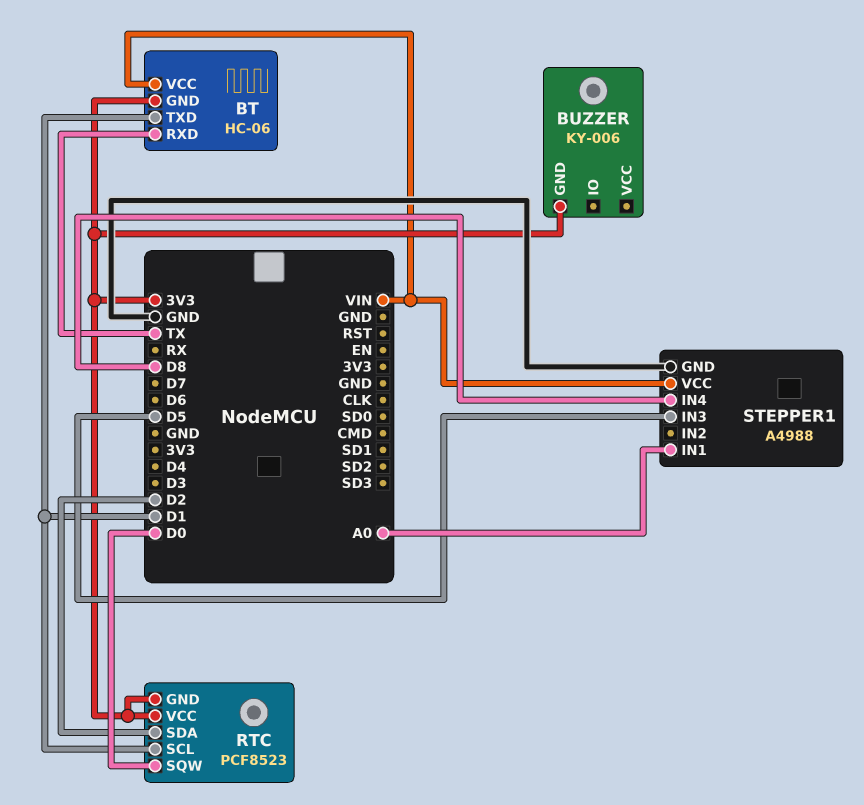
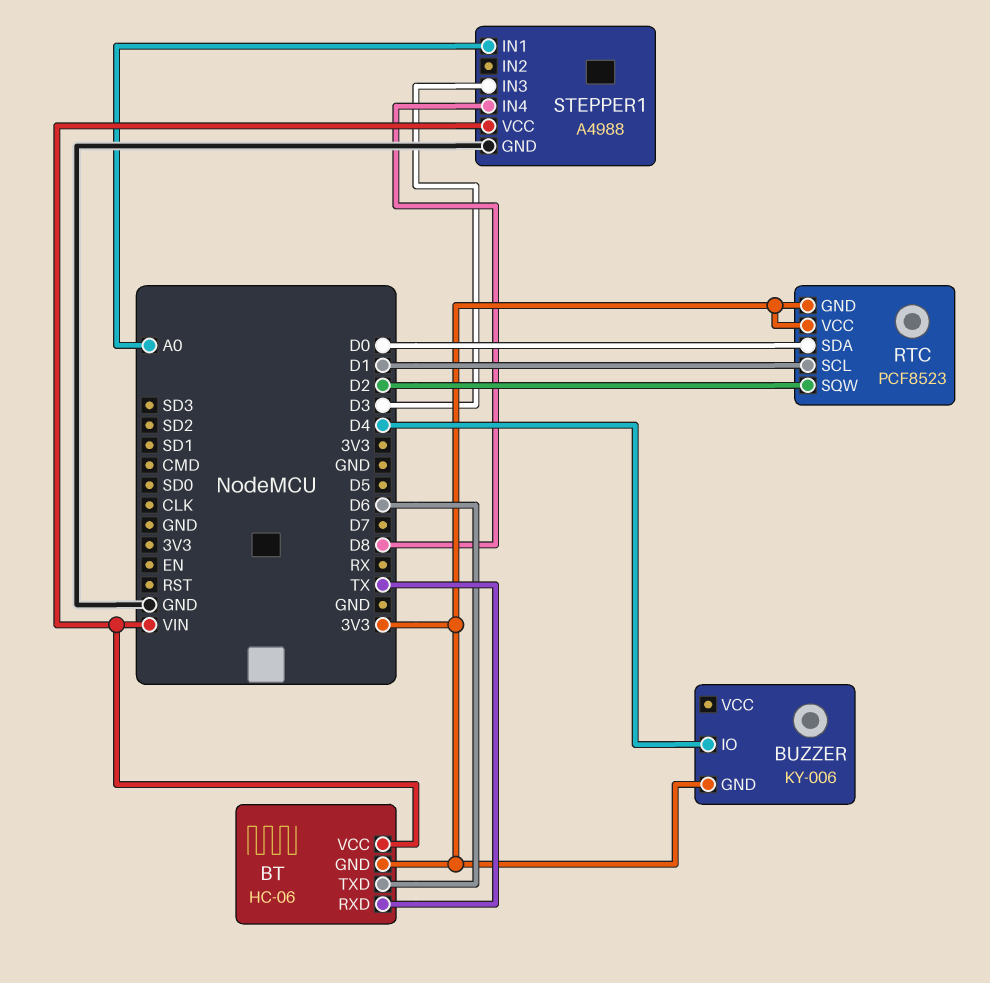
BT pin TXD: D1 -> D6
BUZZER pin IO: none -> D4
RTC pin SDA: D2 -> D0
RTC pin SQW: D0 -> D2
STEPPER1 pin IN3: D5 -> D3

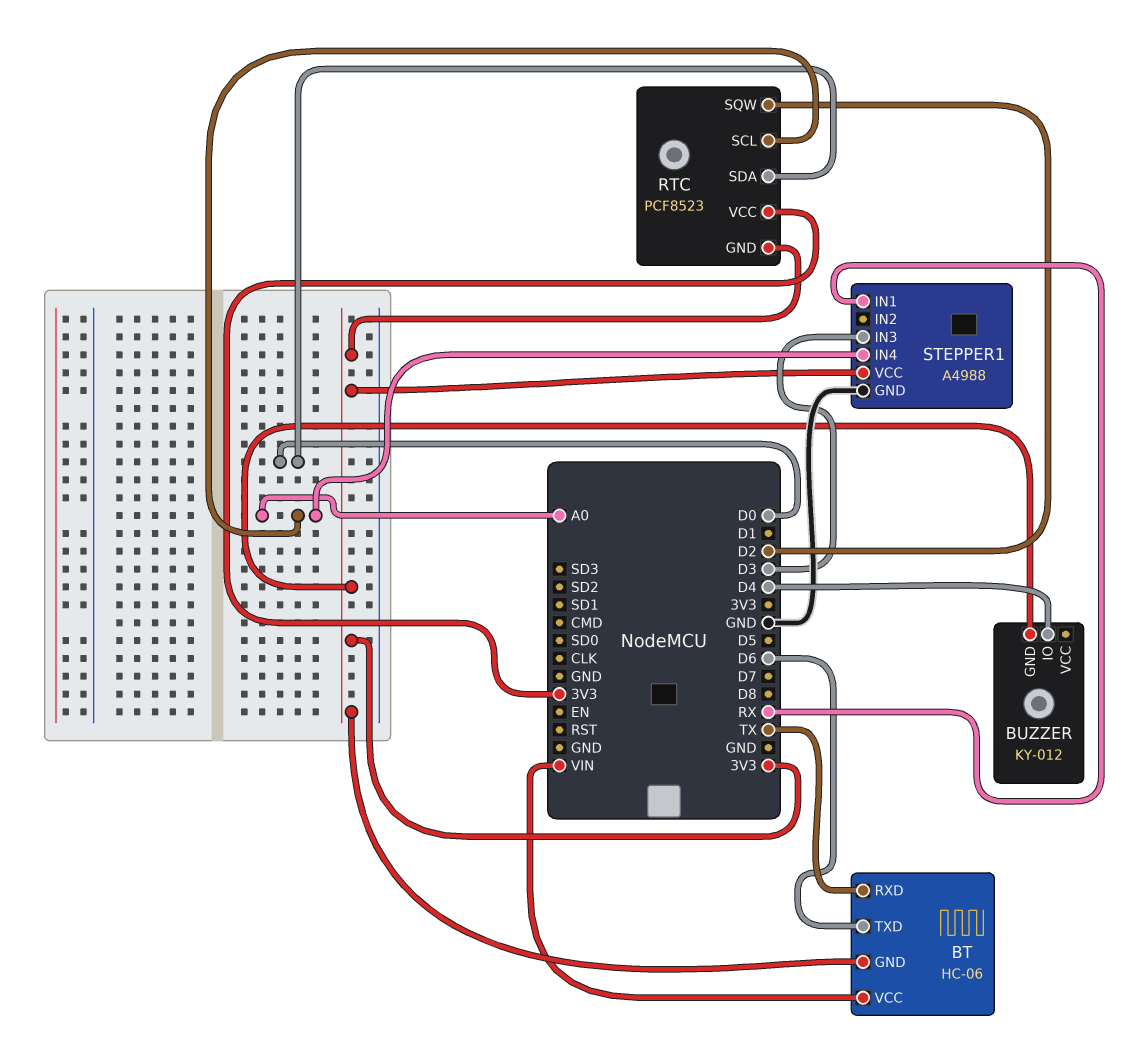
BUZZER: KY-006 -> KY-012
RTC pin SCL: D1 -> A0
STEPPER1 pin IN1: A0 -> RX
STEPPER1 pin IN4: D8 -> A0
STEPPER1 pin VCC: VIN -> 3V3

